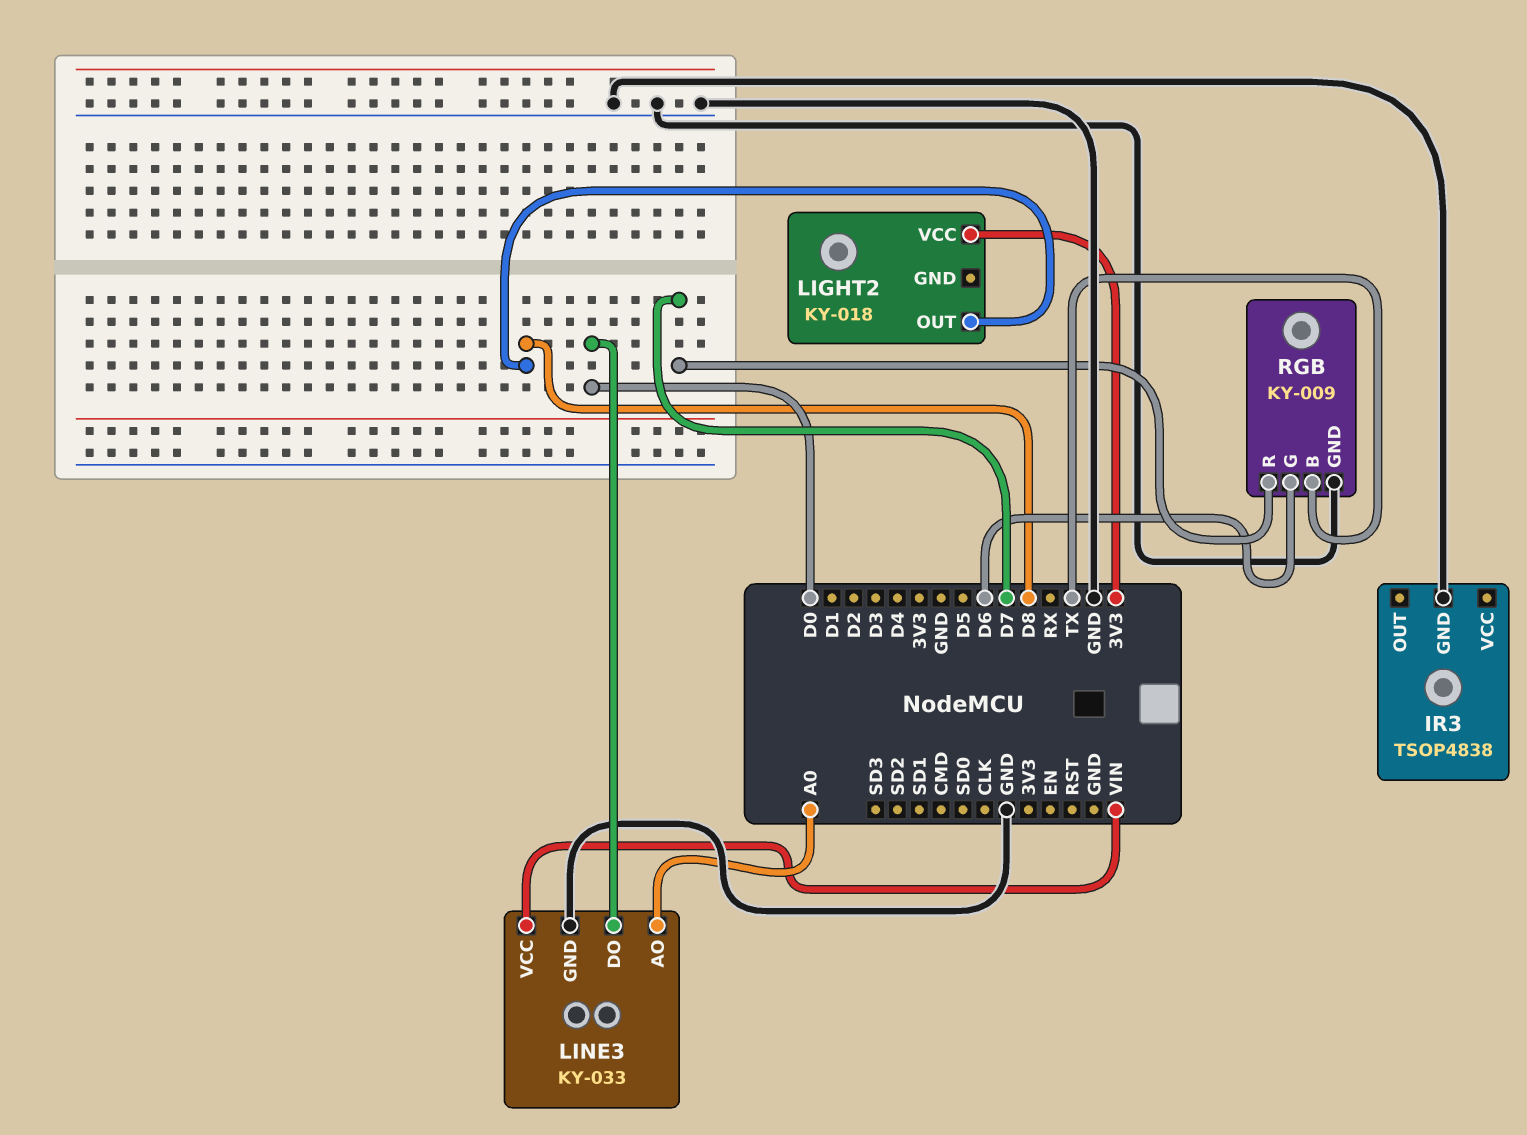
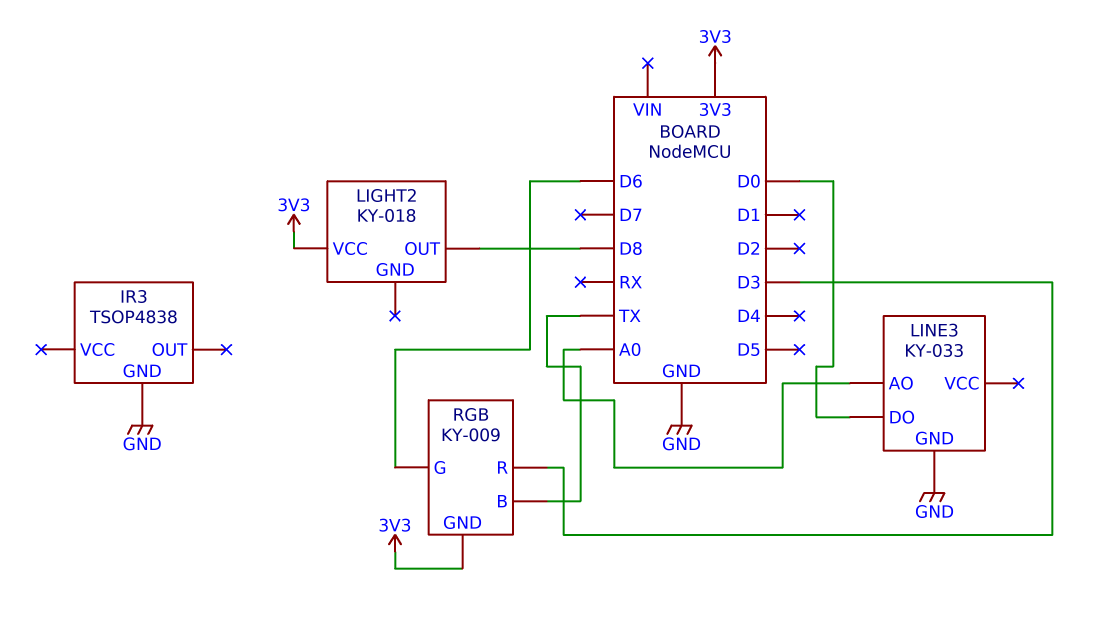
LINE3 pin VCC: VIN -> none
RGB pin GND: GND -> 3V3
RGB pin R: D7 -> D3

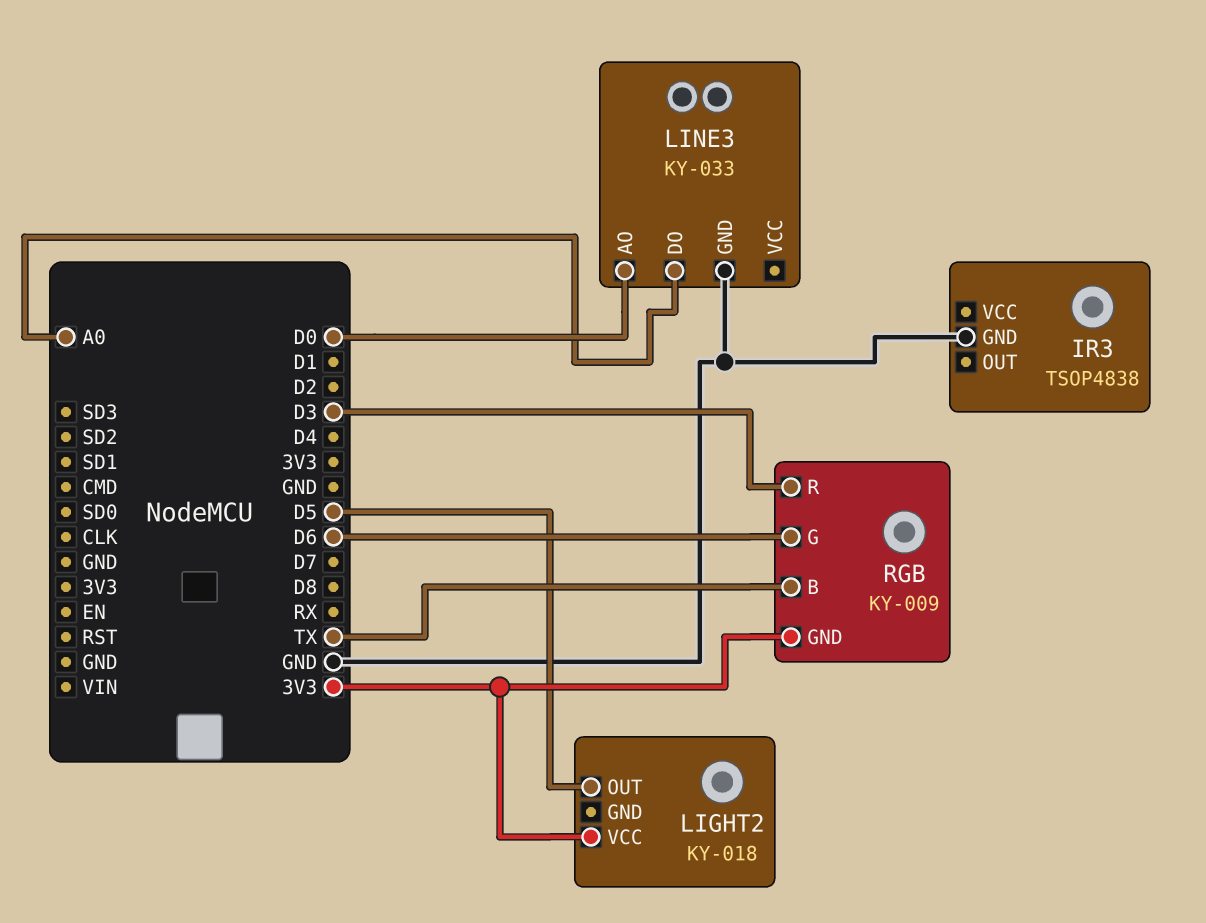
LIGHT2 pin OUT: D8 -> D5
LINE3 pin AO: A0 -> D0
LINE3 pin DO: D0 -> A0

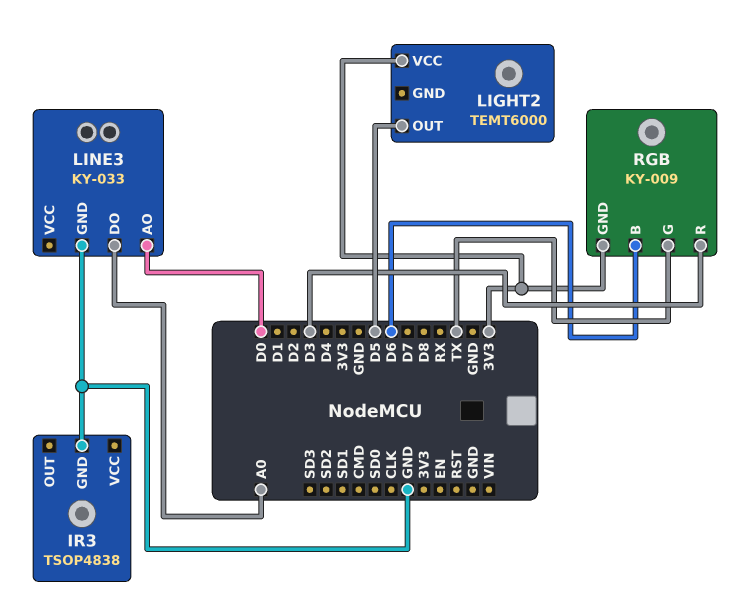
LIGHT2: KY-018 -> TEMT6000
RGB pin B: TX -> D6
RGB pin G: D6 -> TX

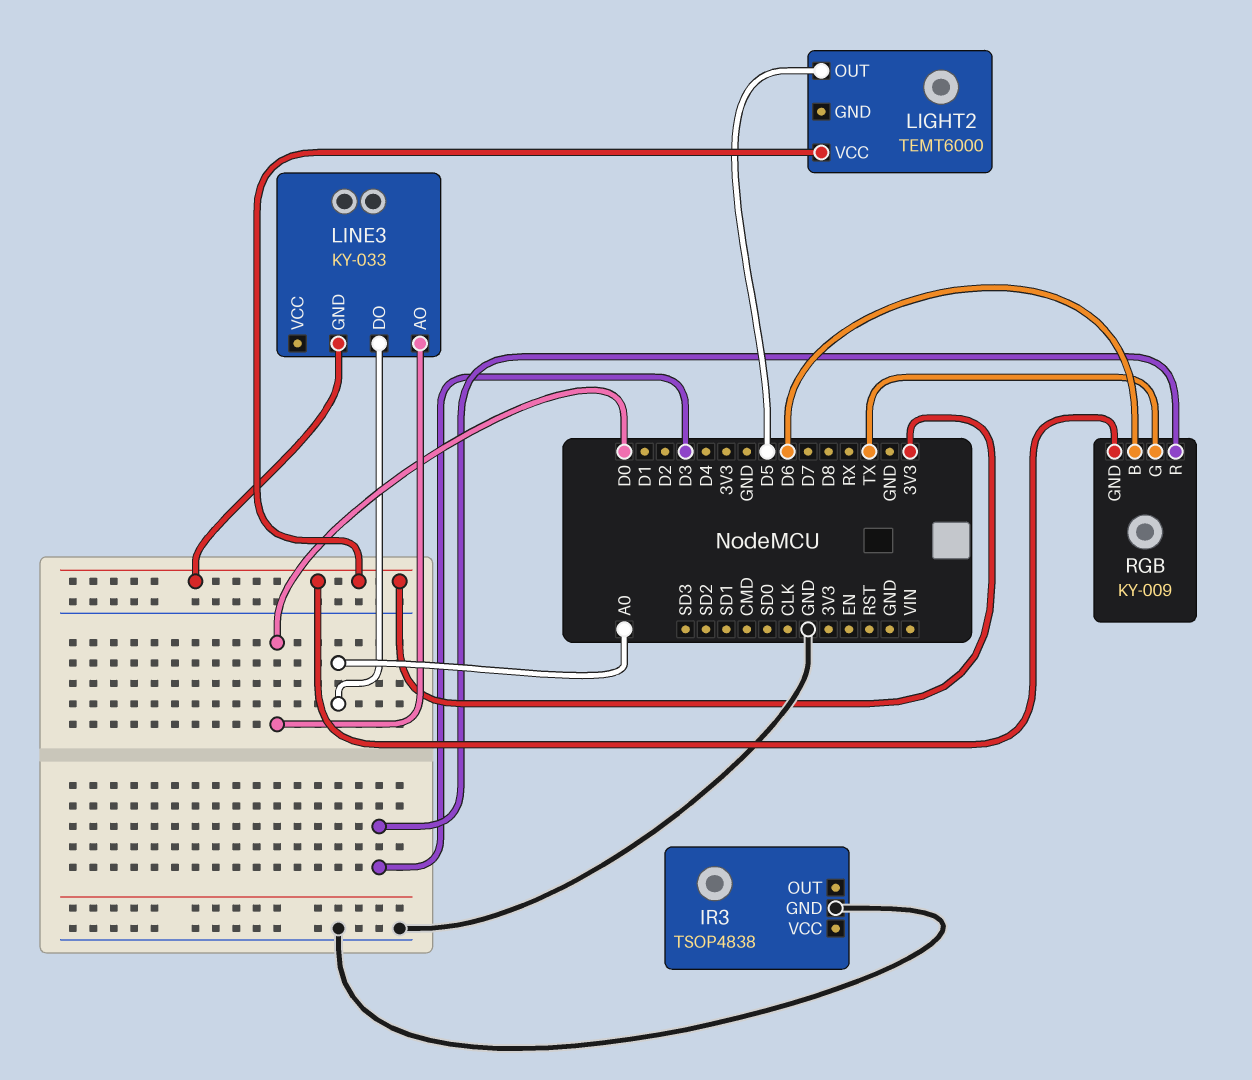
LINE3 pin GND: GND -> 3V3

